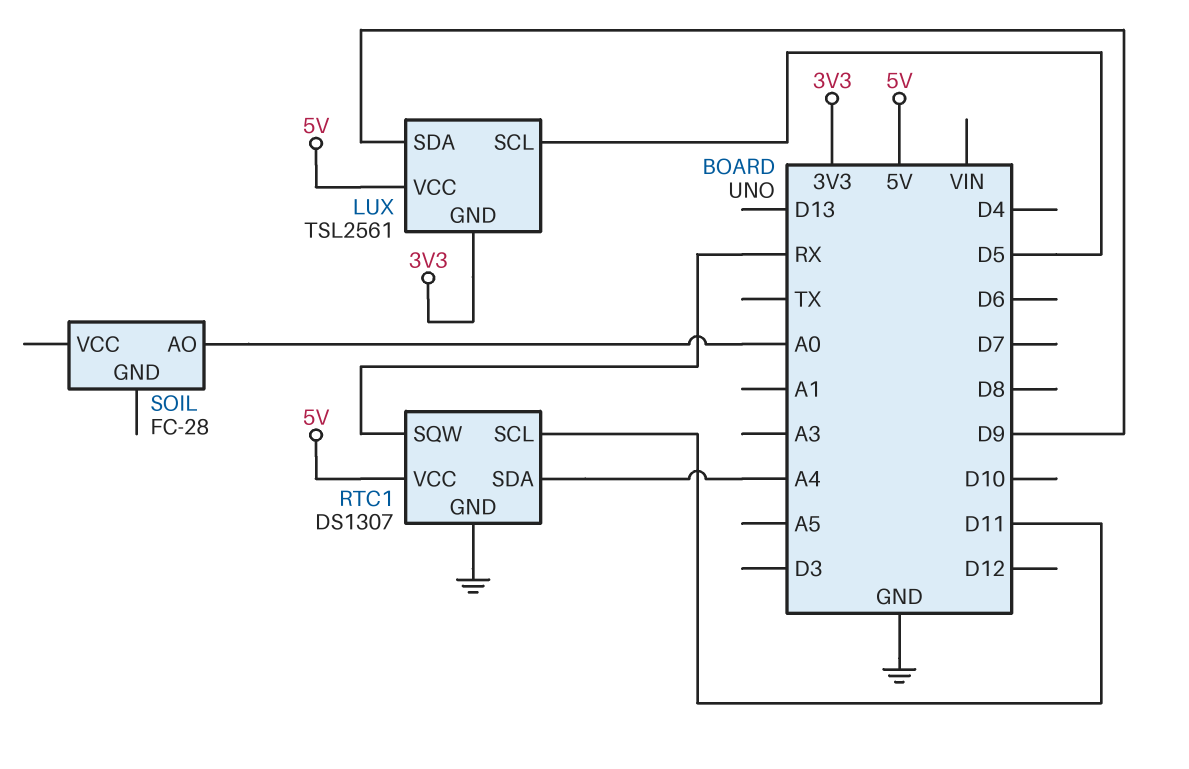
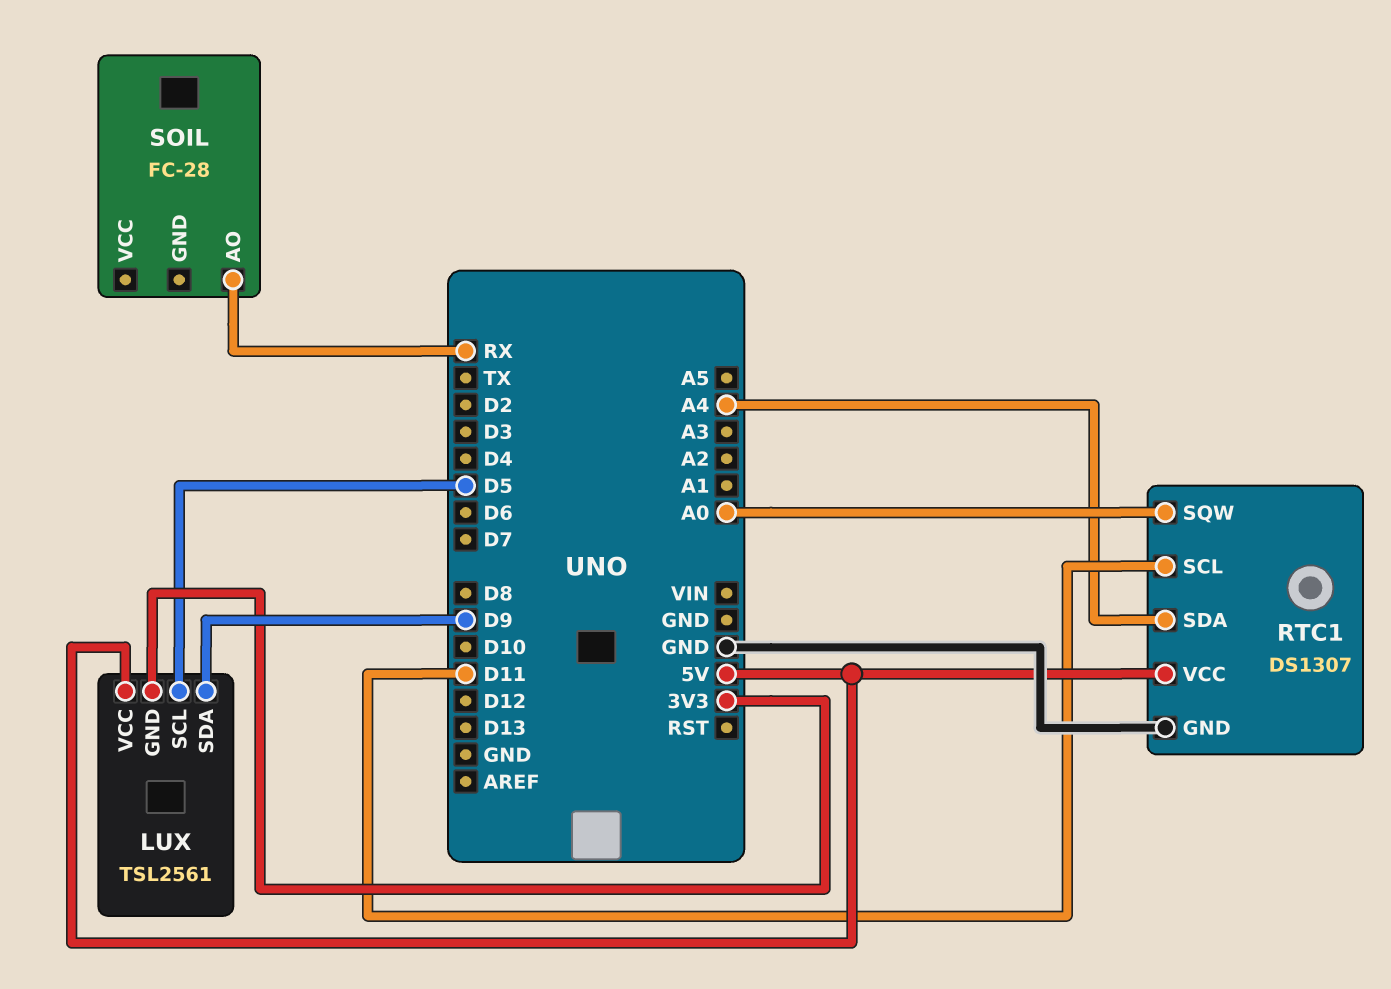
RTC1 pin SQW: RX -> A0
SOIL pin AO: A0 -> RX

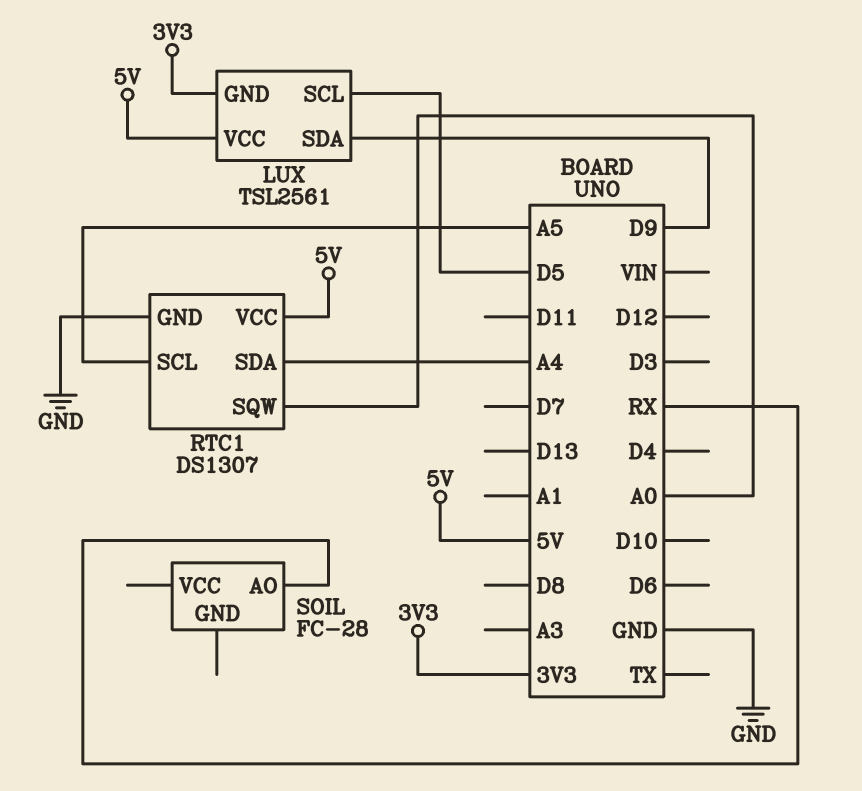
RTC1 pin SCL: D11 -> A5

